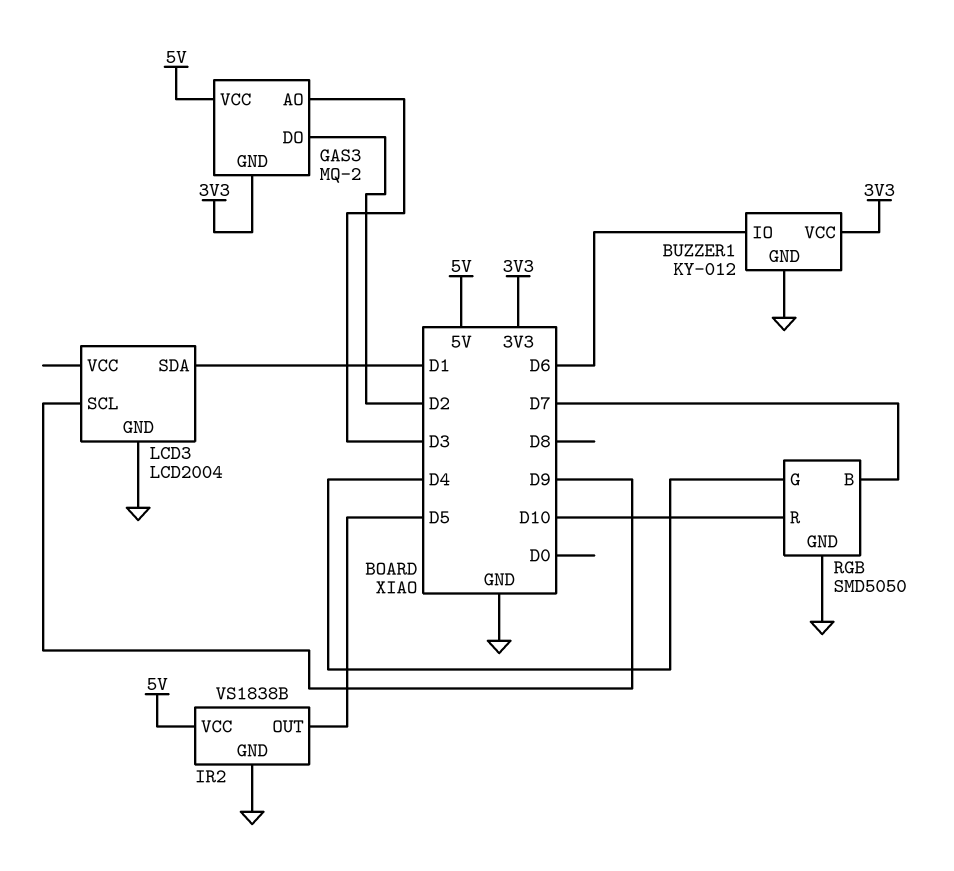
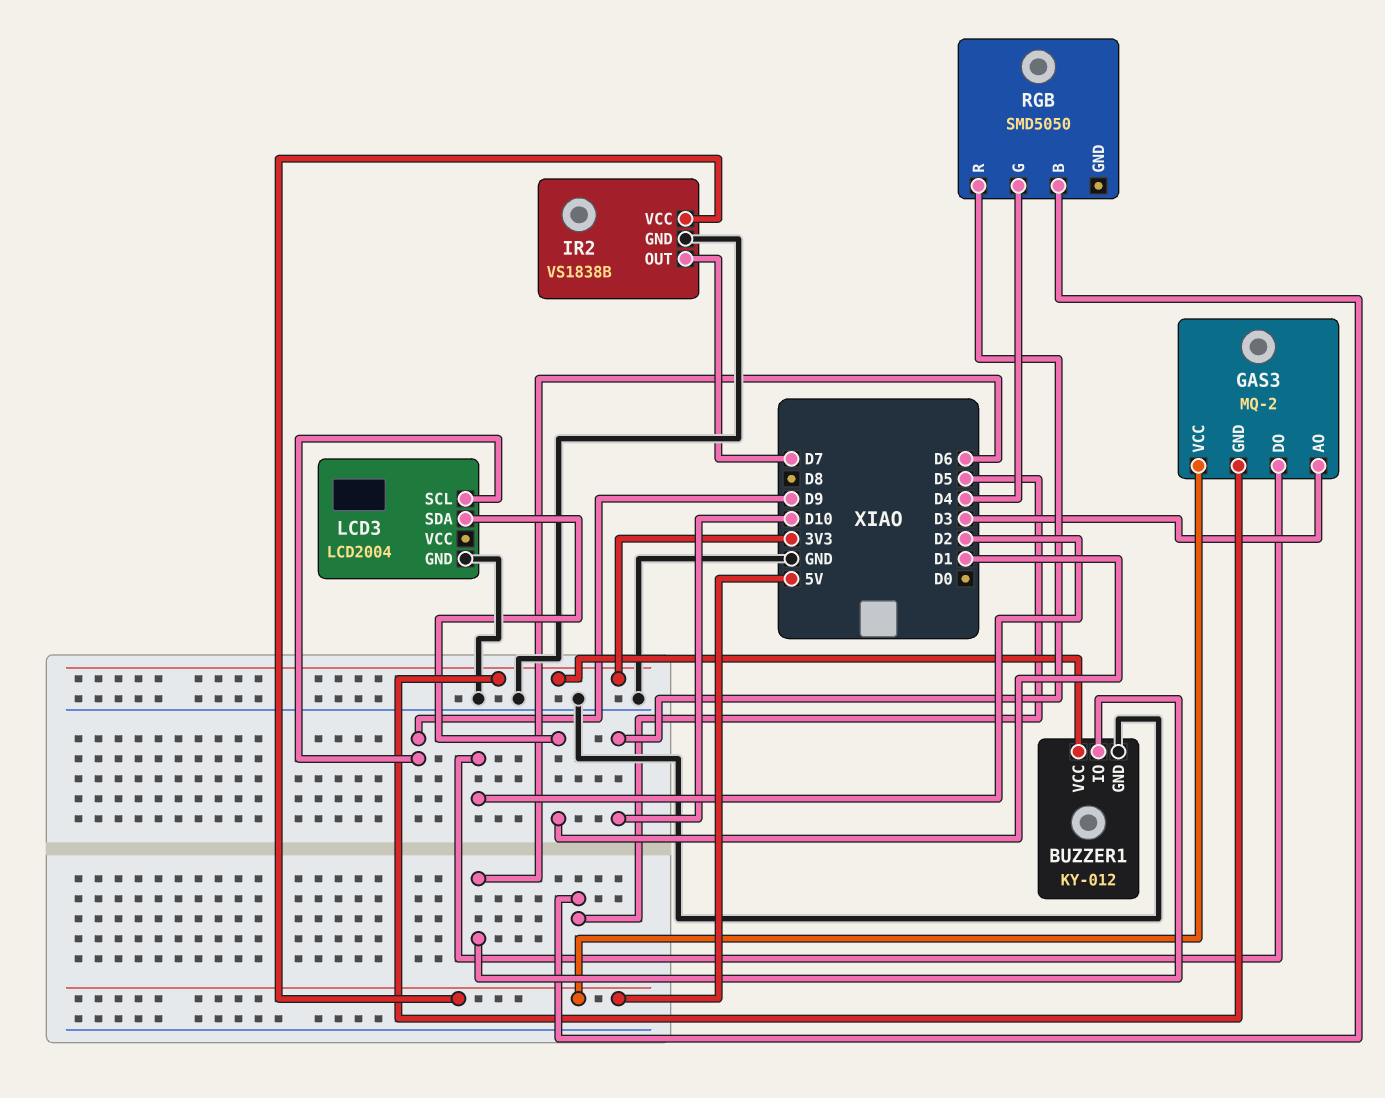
IR2 pin OUT: D5 -> D7
RGB pin B: D7 -> D5
RGB pin GND: GND -> none

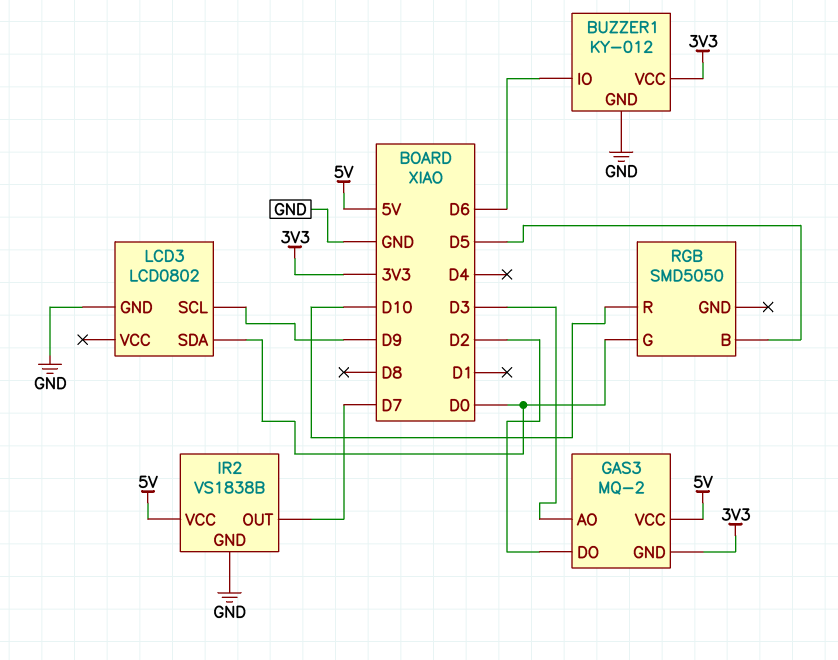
LCD3: LCD2004 -> LCD0802
LCD3 pin SDA: D1 -> D0
RGB pin G: D4 -> D0

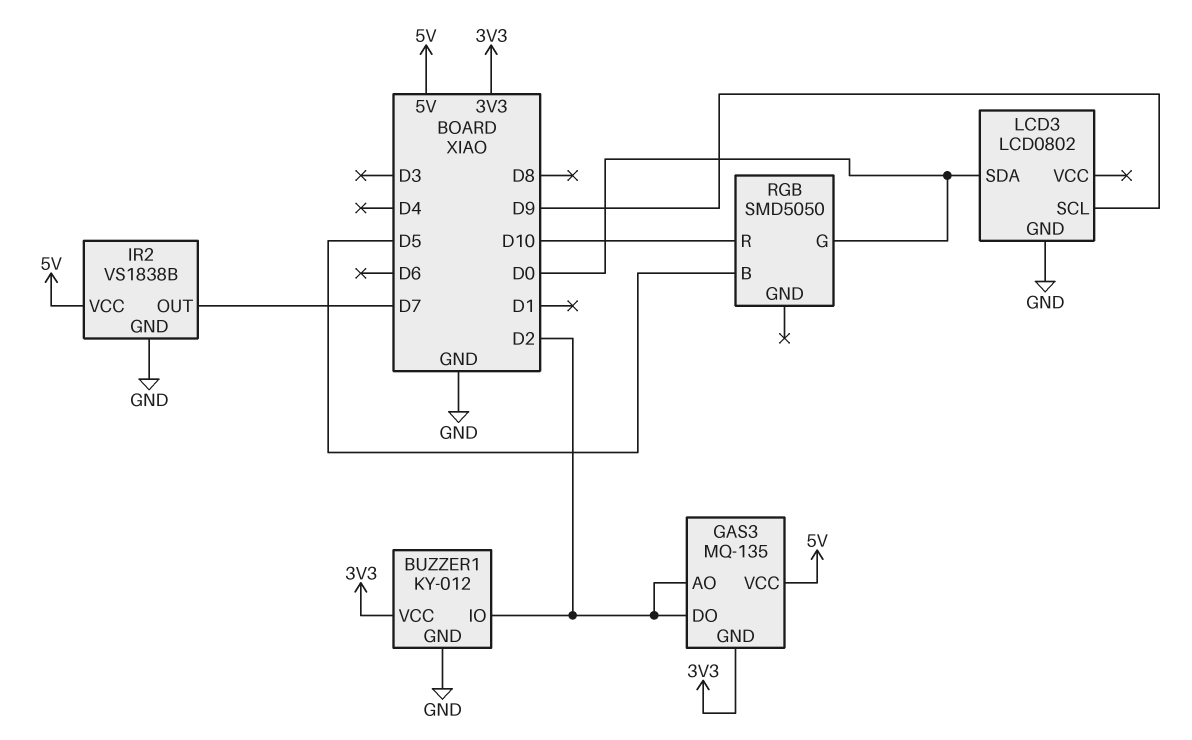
BUZZER1 pin IO: D6 -> D2
GAS3: MQ-2 -> MQ-135
GAS3 pin AO: D3 -> D2

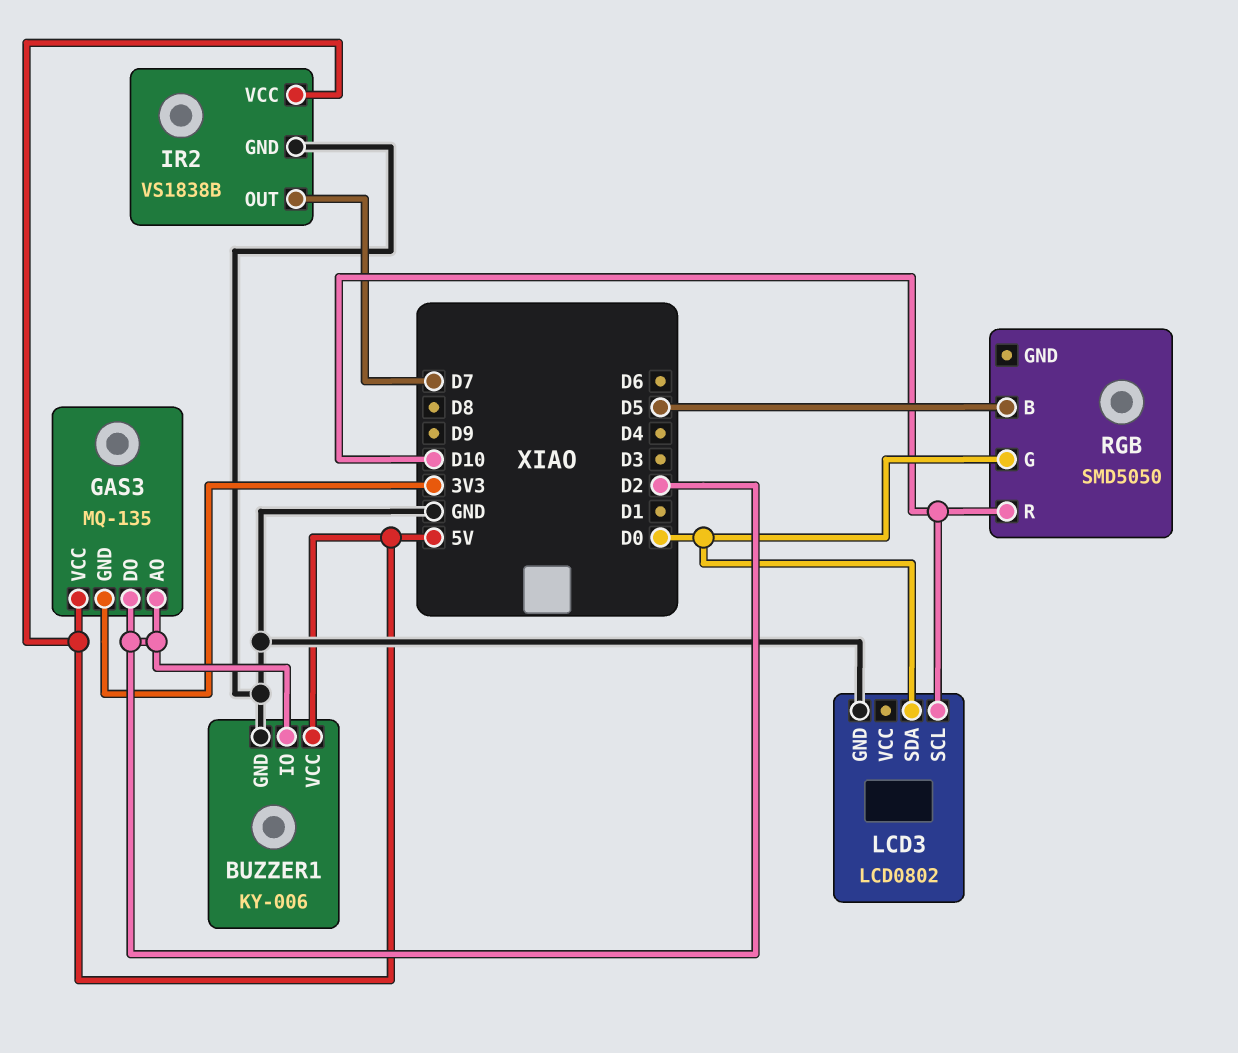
BUZZER1: KY-012 -> KY-006
BUZZER1 pin VCC: 3V3 -> 5V
LCD3 pin SCL: D9 -> D10

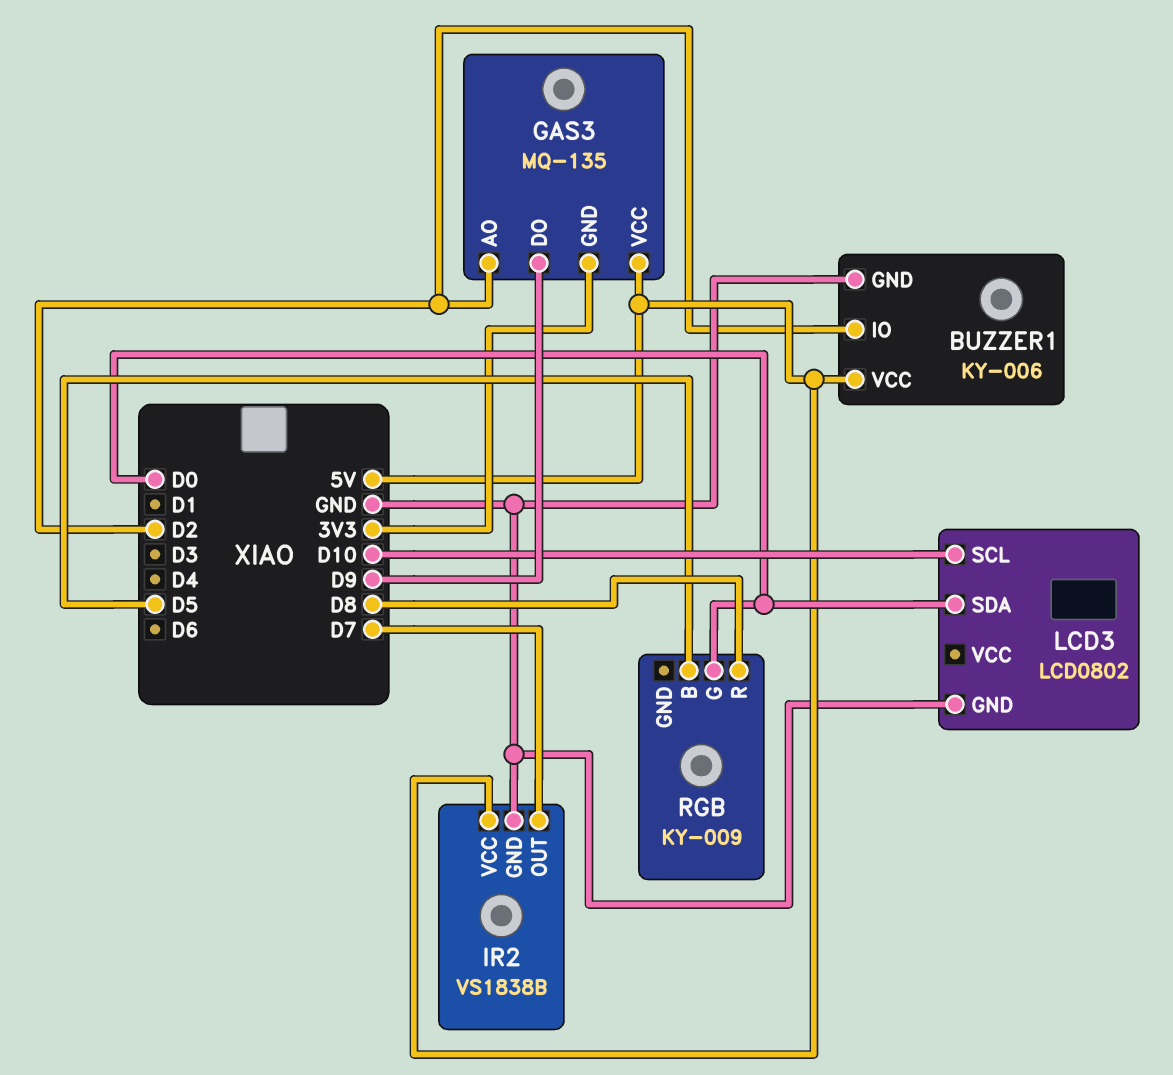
GAS3 pin DO: D2 -> D9
RGB: SMD5050 -> KY-009
RGB pin R: D10 -> D8

